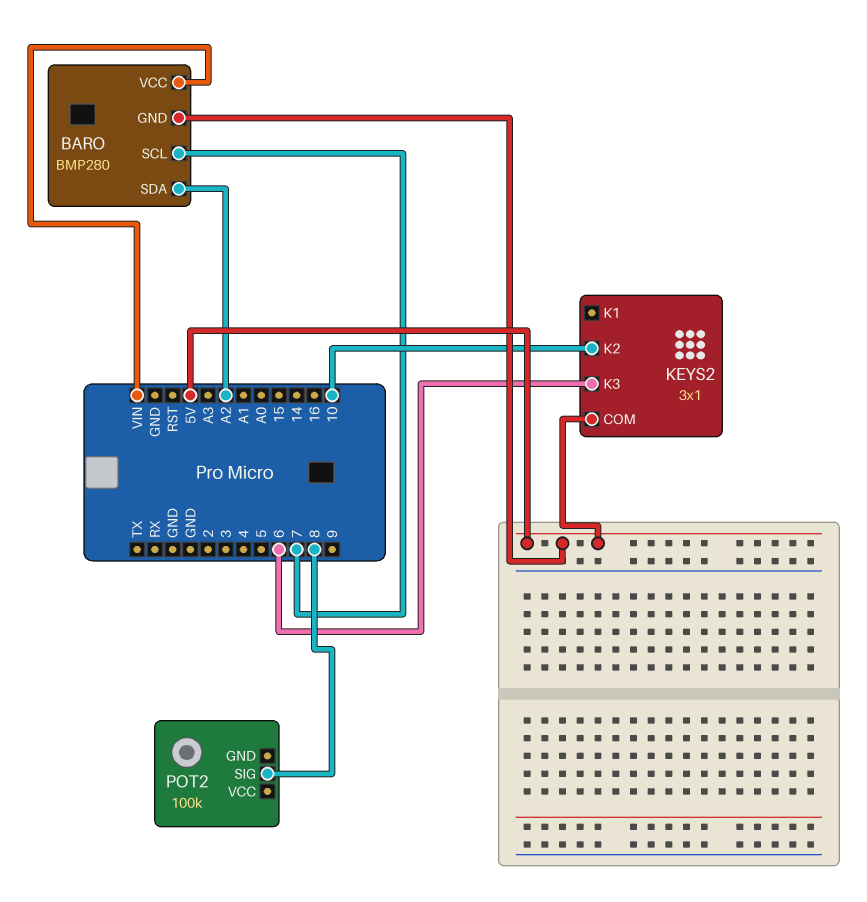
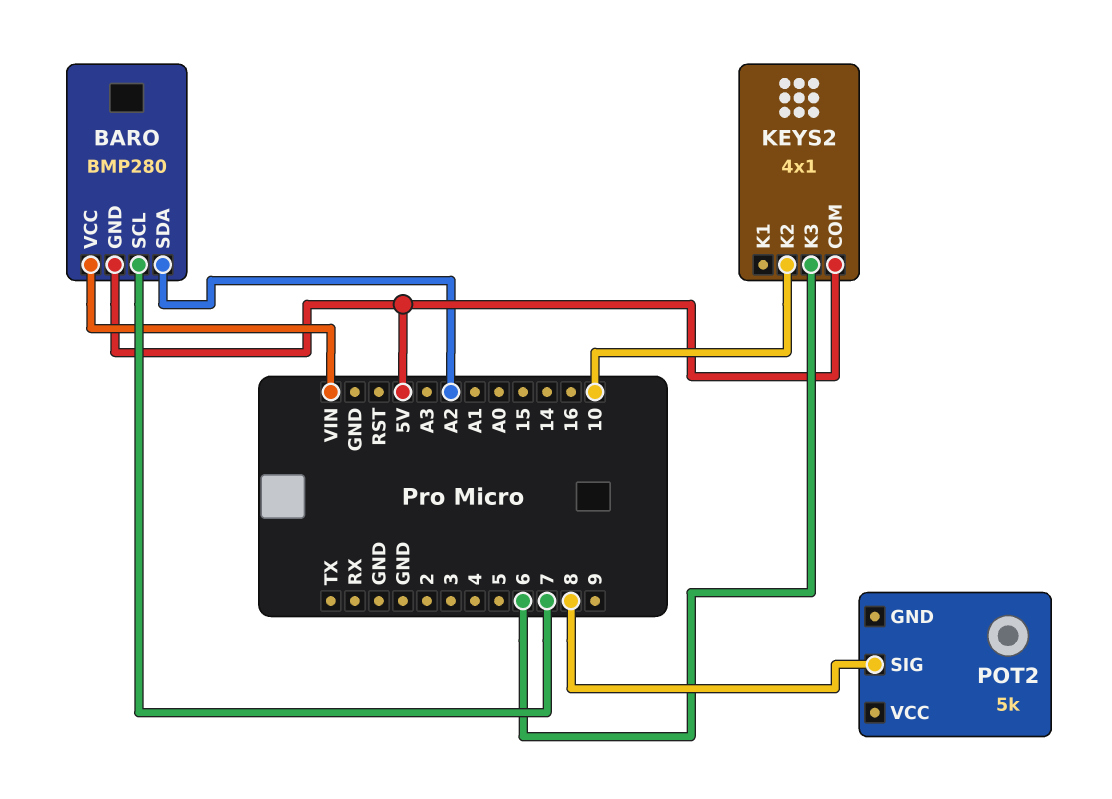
KEYS2: 3x1 -> 4x1
POT2: 100k -> 5k

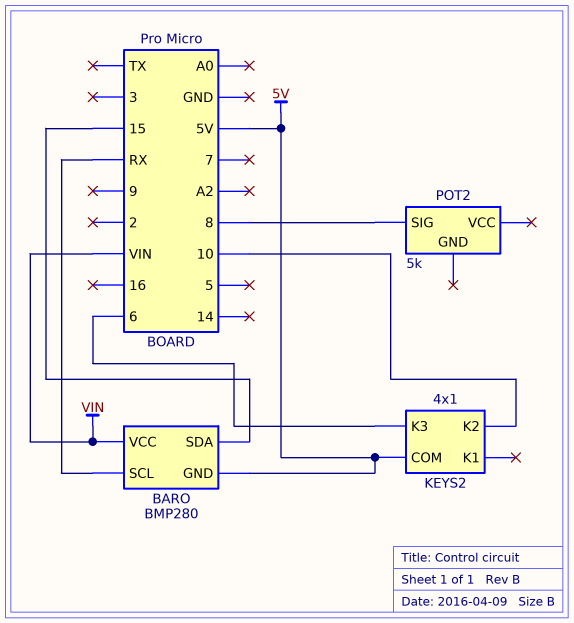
BARO pin SCL: 7 -> RX
BARO pin SDA: A2 -> 15

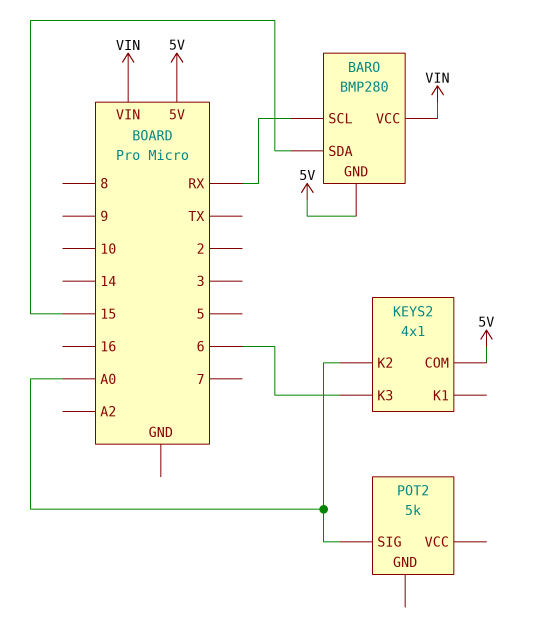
KEYS2 pin K2: 10 -> A0
POT2 pin SIG: 8 -> A0

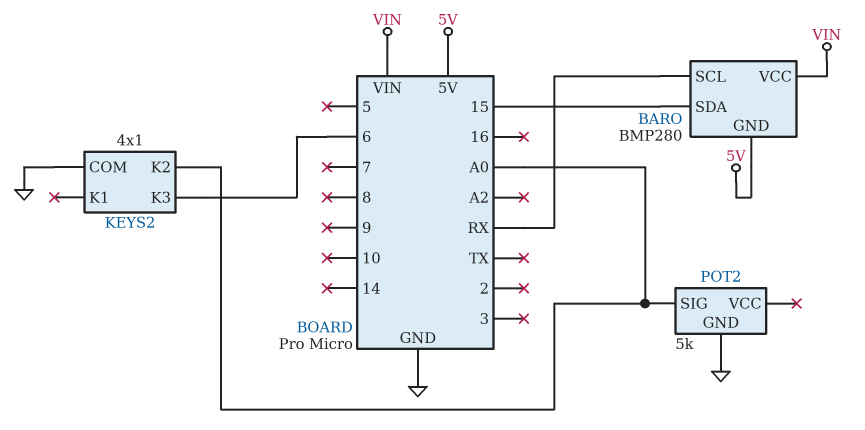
KEYS2 pin COM: 5V -> GND
POT2 pin GND: none -> GND

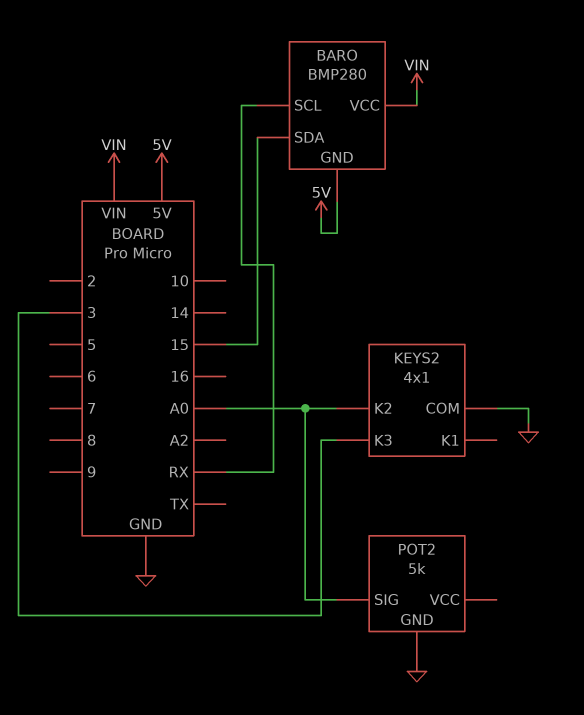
KEYS2 pin K3: 6 -> 3

